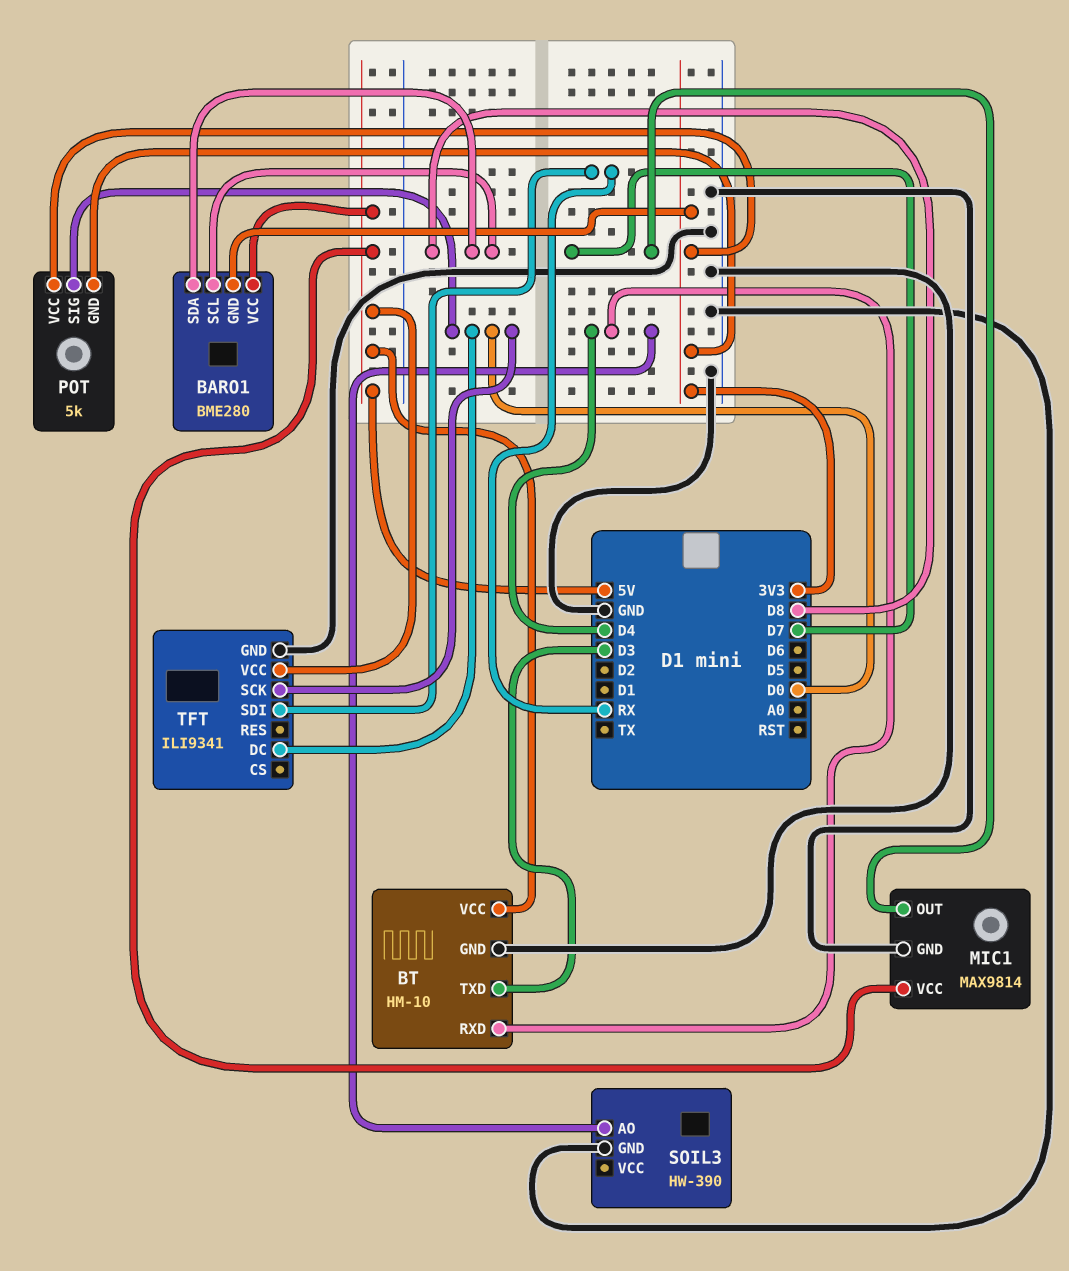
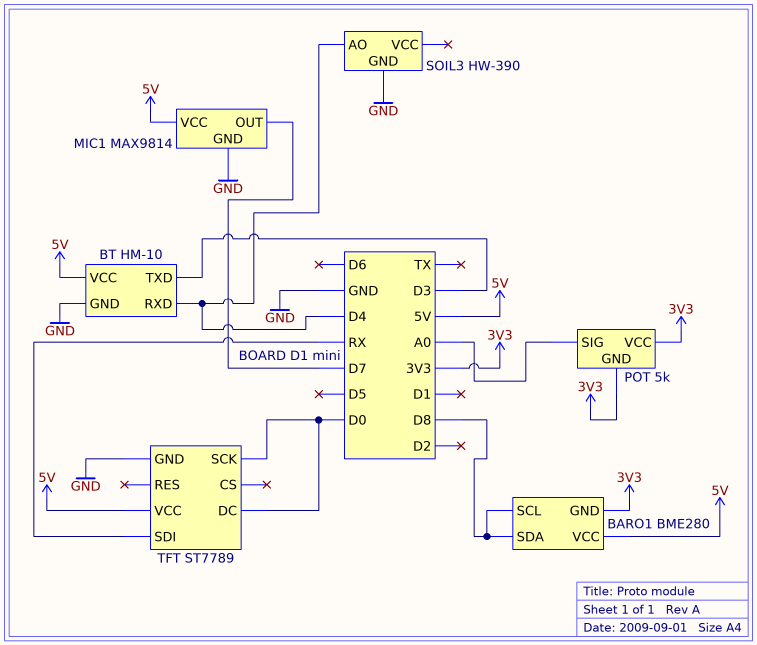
POT pin SIG: D0 -> A0
TFT: ILI9341 -> ST7789

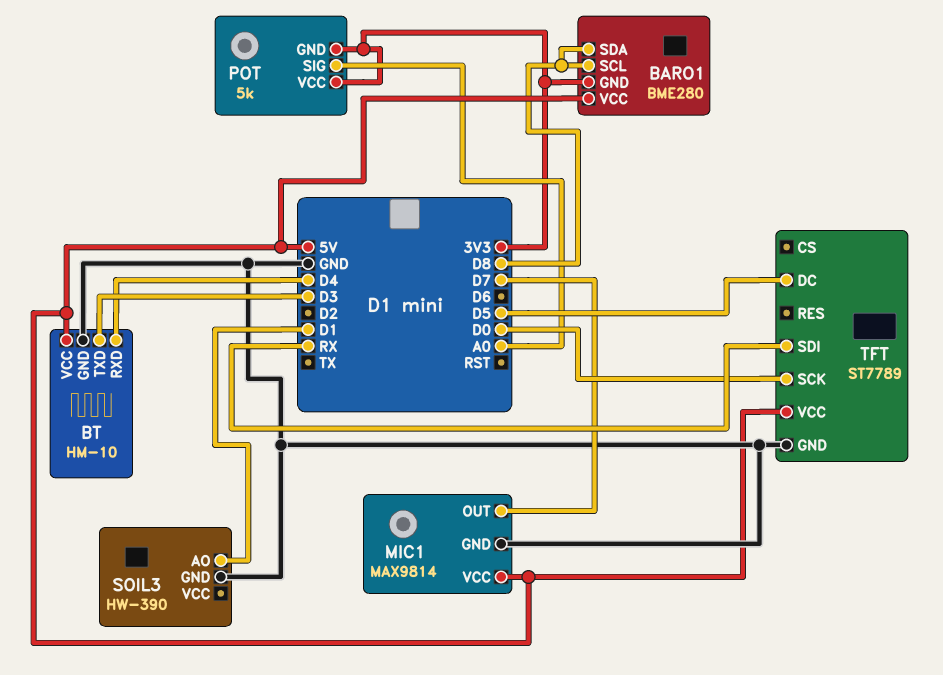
SOIL3 pin AO: D4 -> D1
TFT pin DC: D0 -> D5

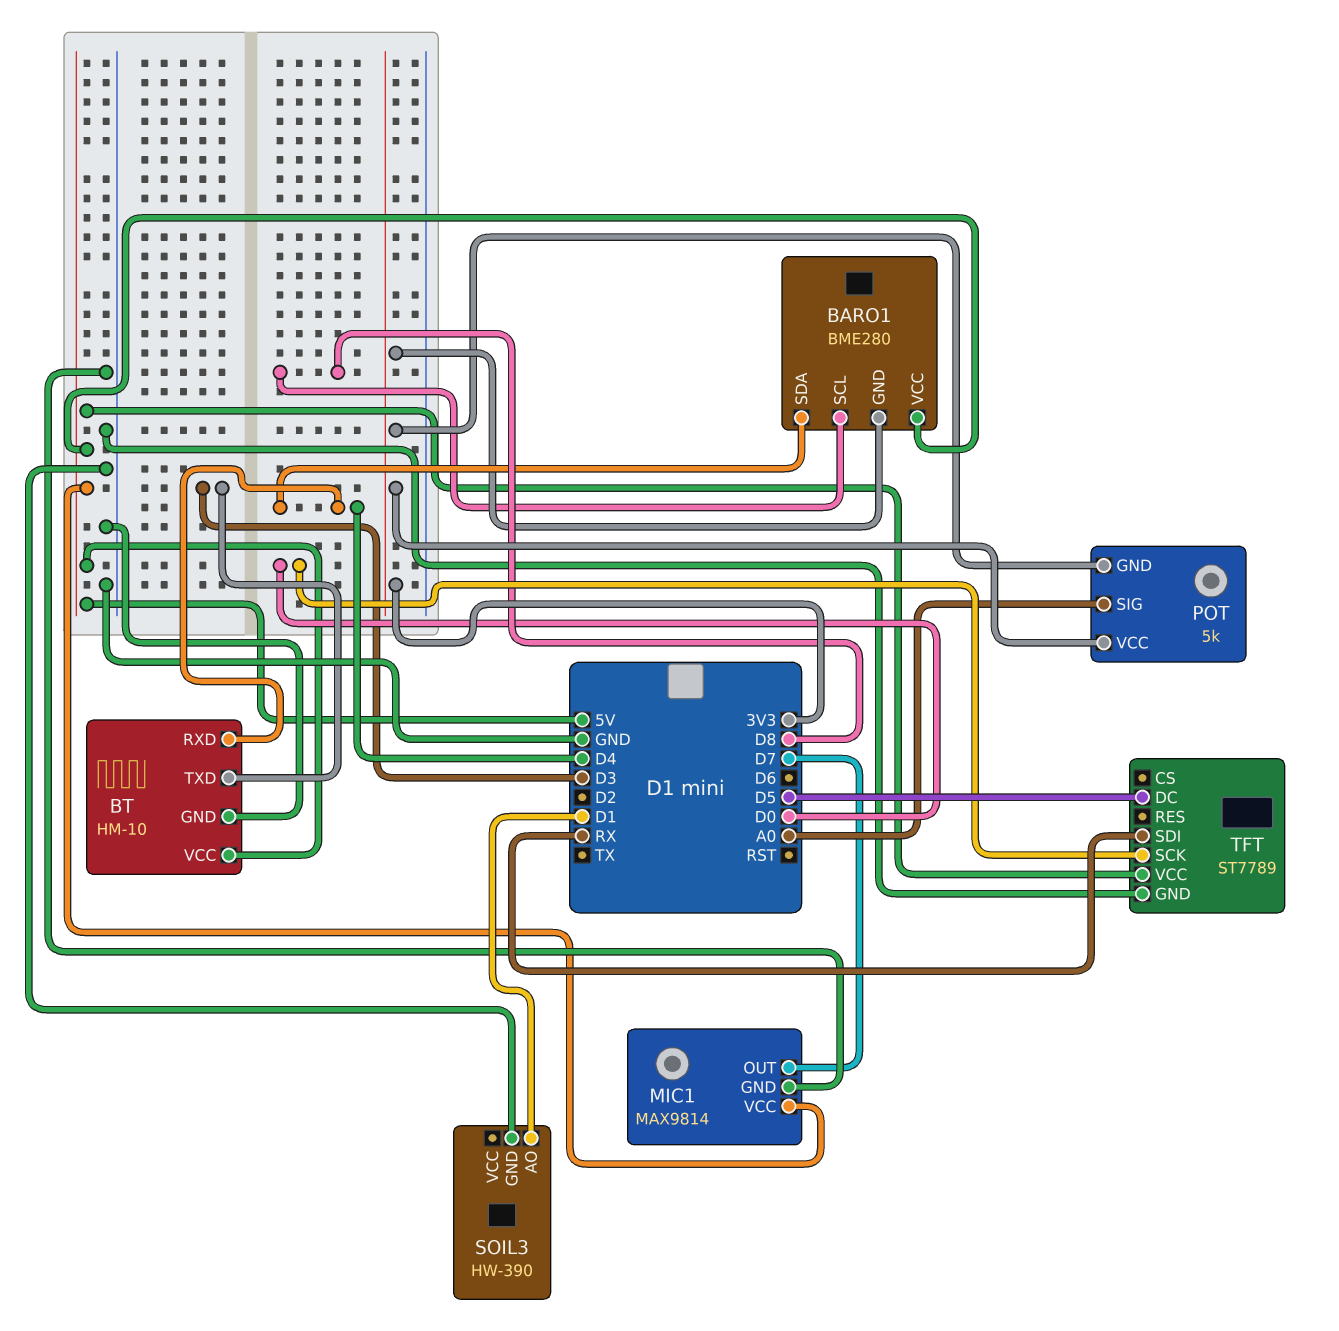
BARO1 pin SDA: D8 -> D4

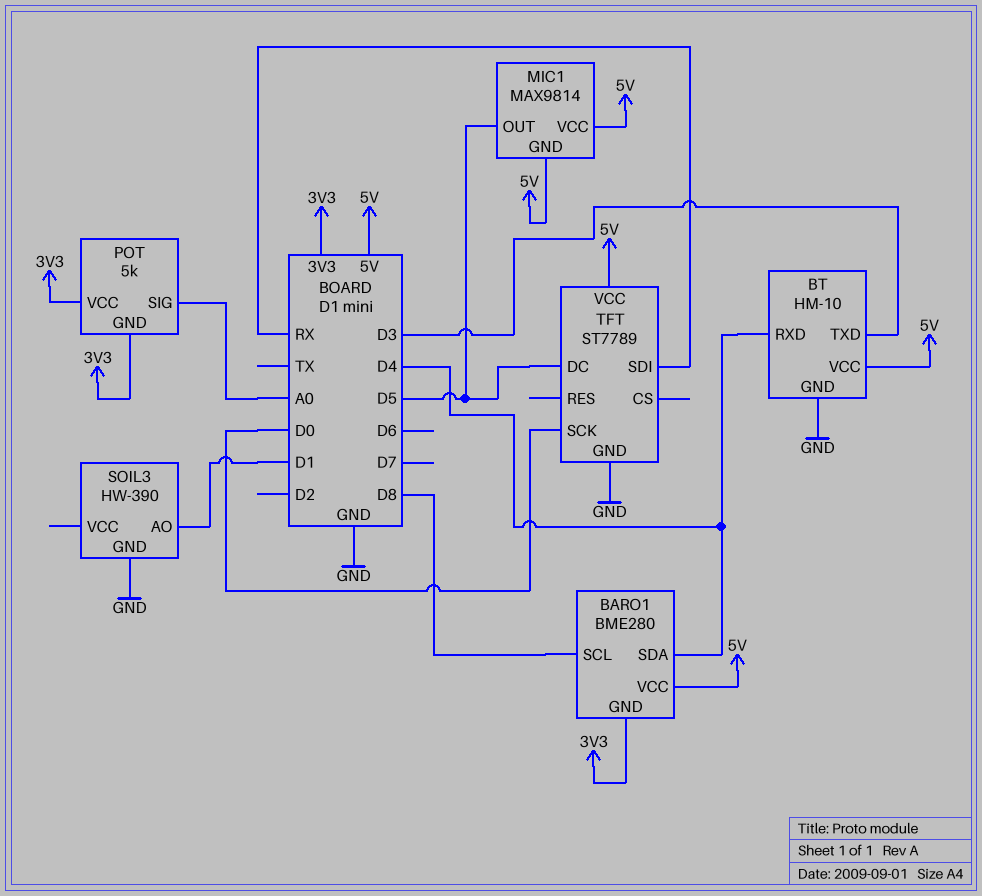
MIC1 pin GND: GND -> 5V
MIC1 pin OUT: D7 -> D5

